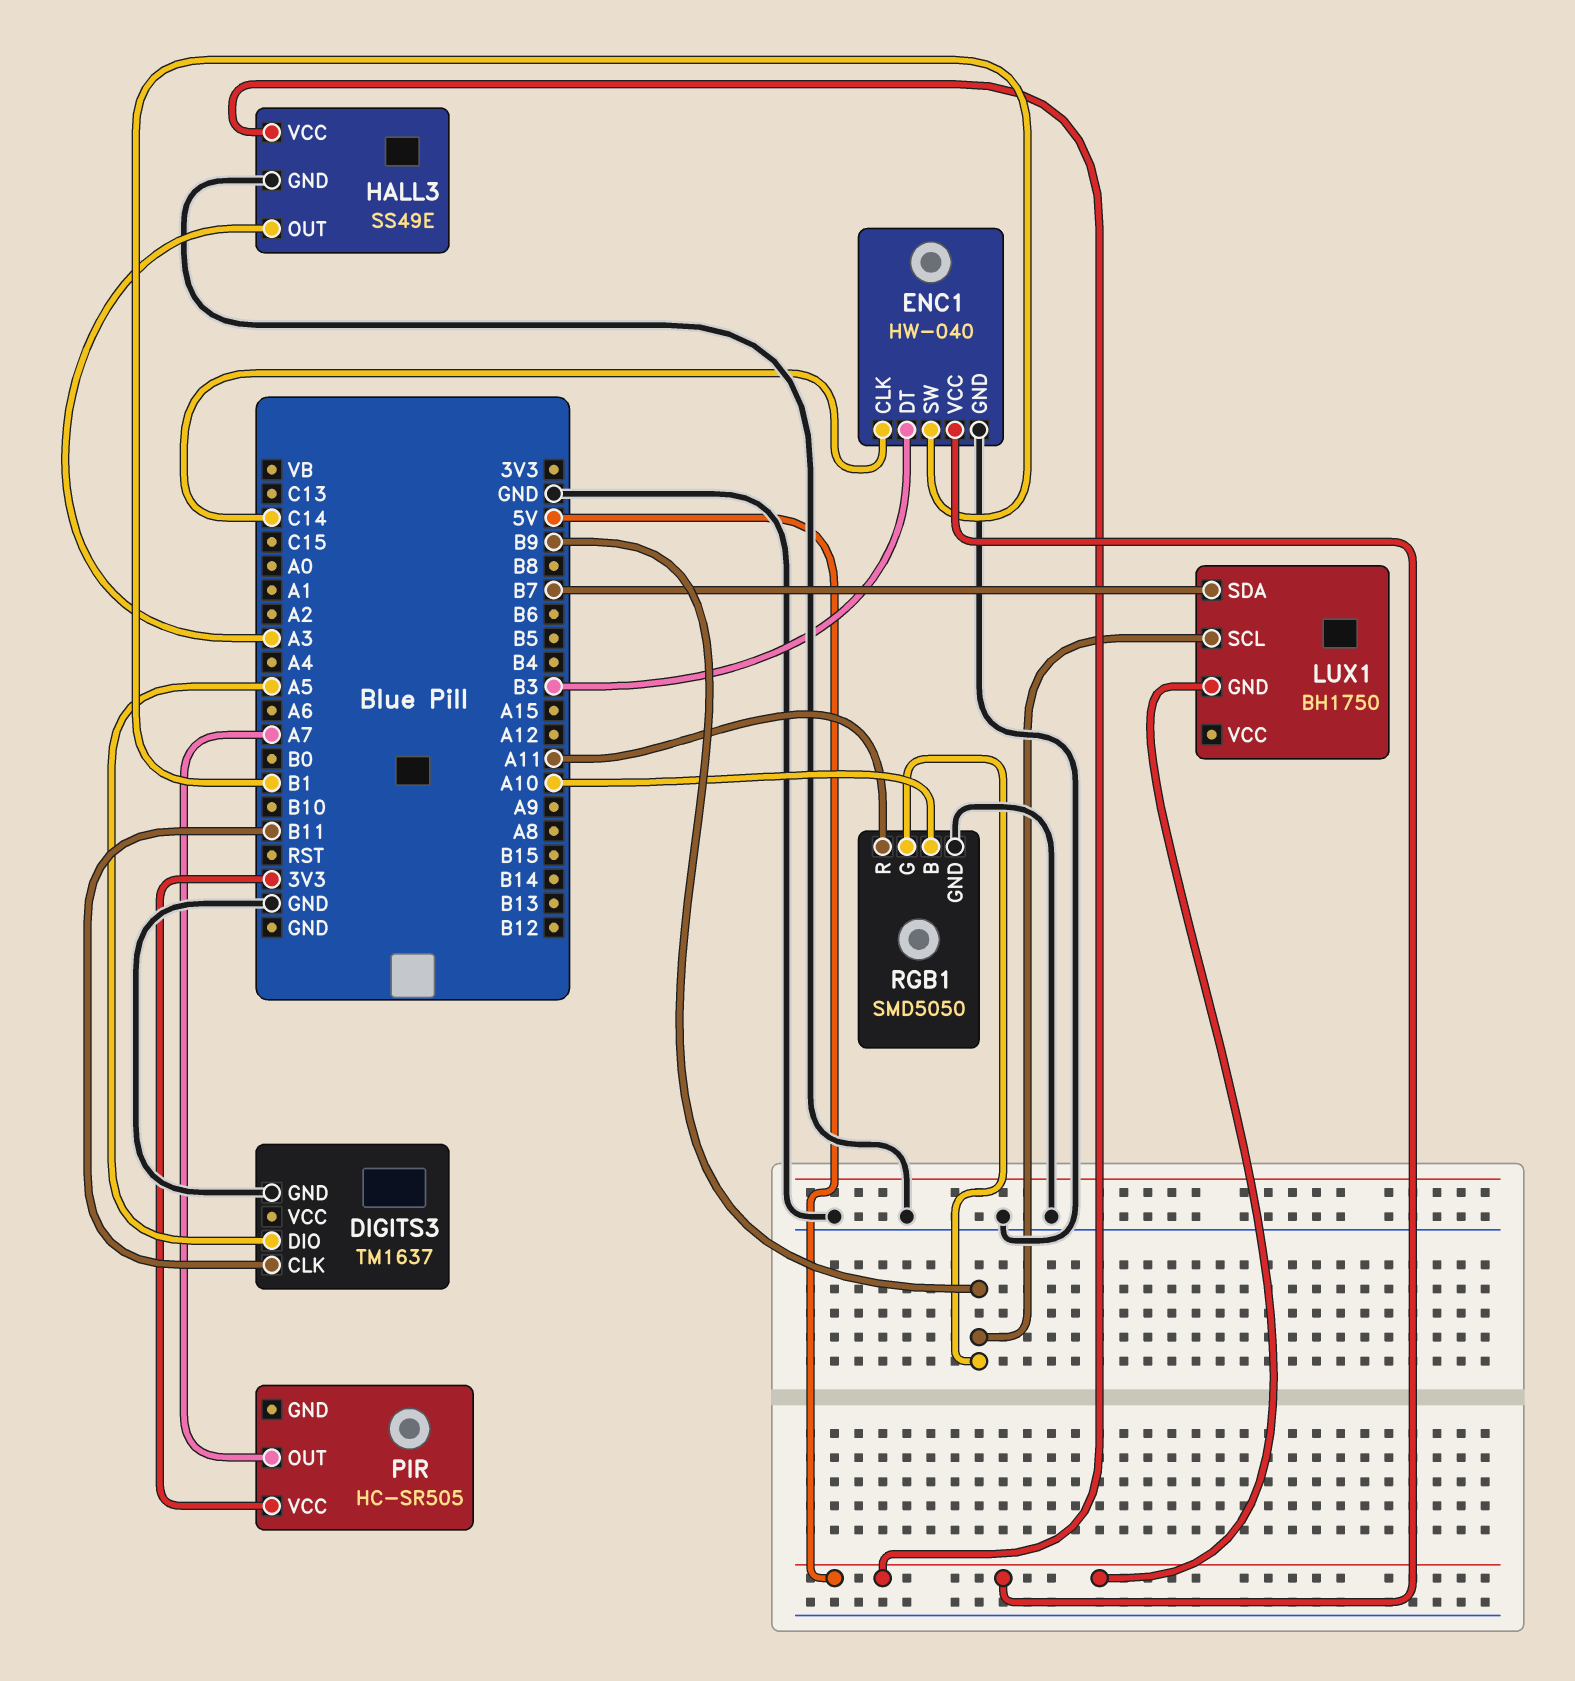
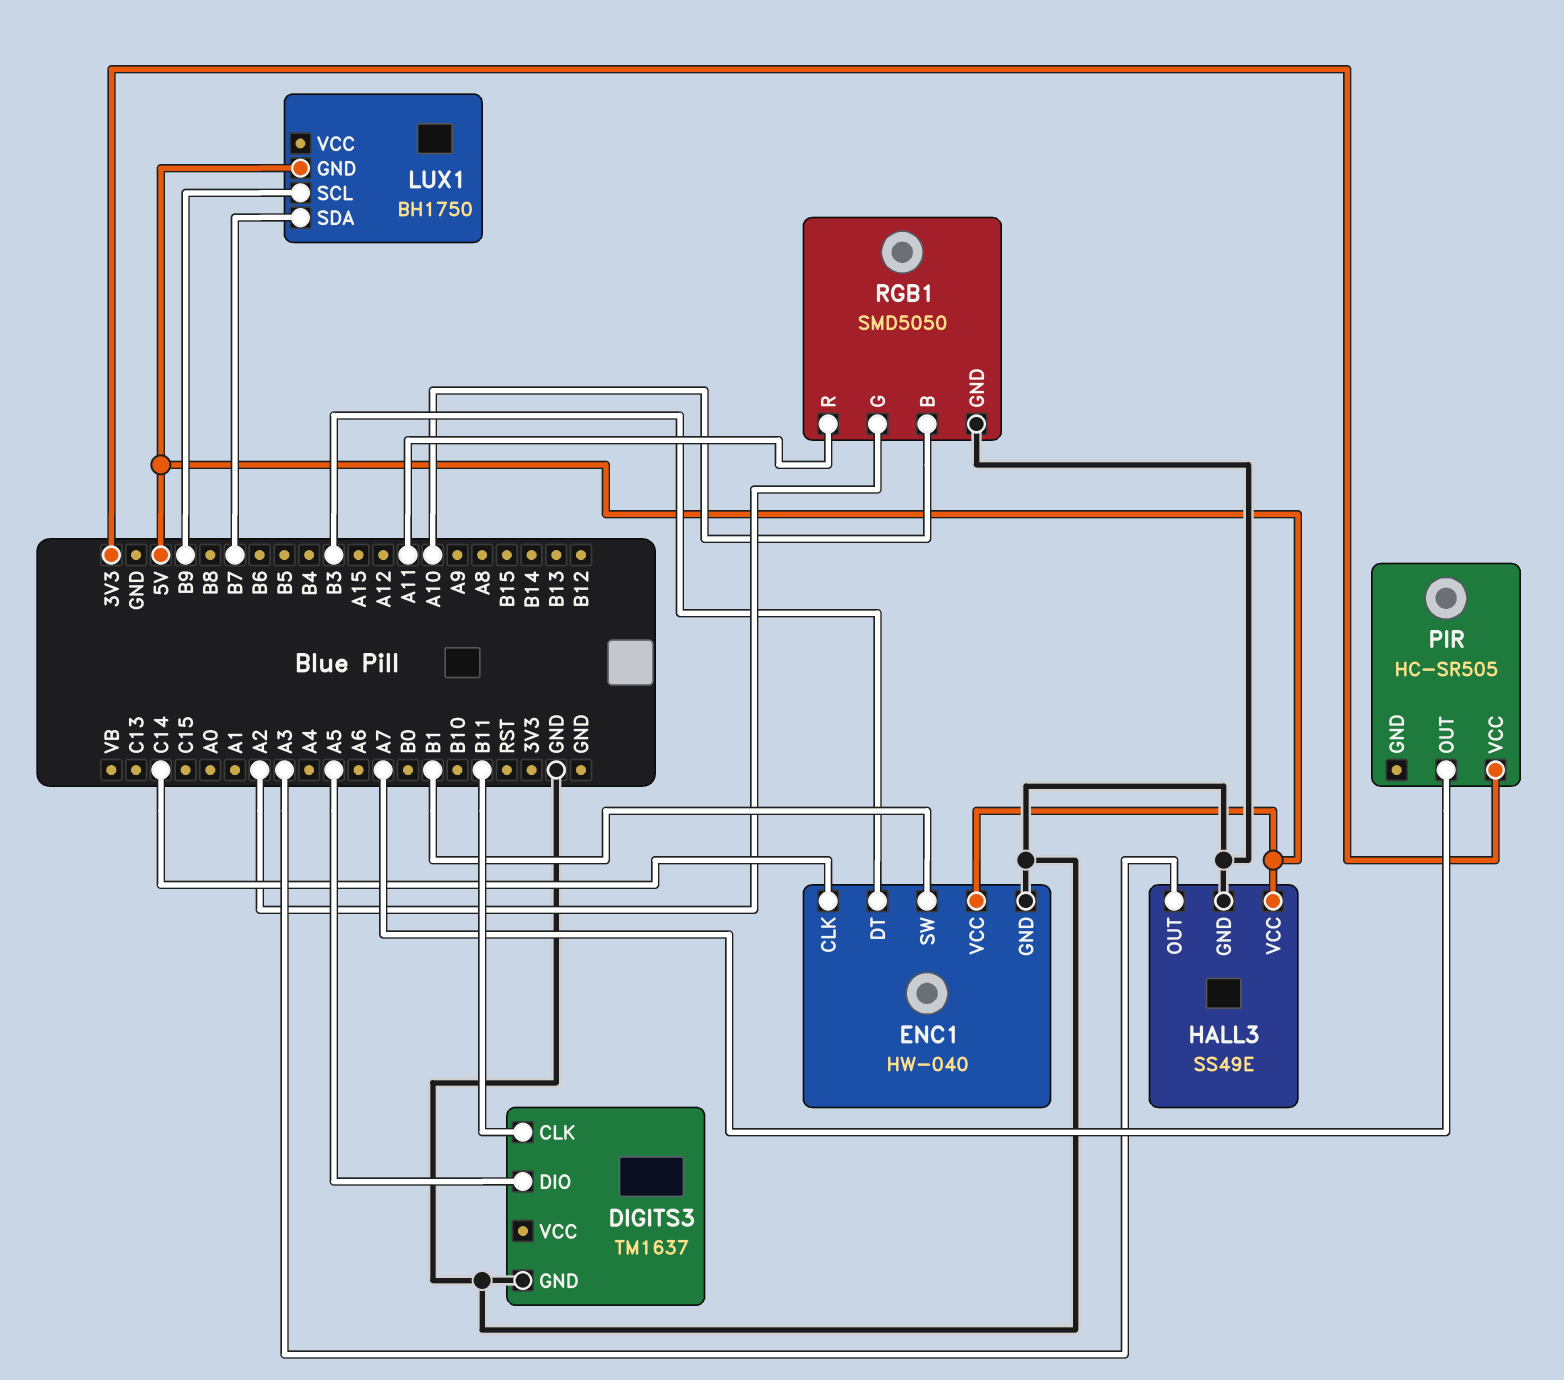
RGB1 pin G: B9 -> A2

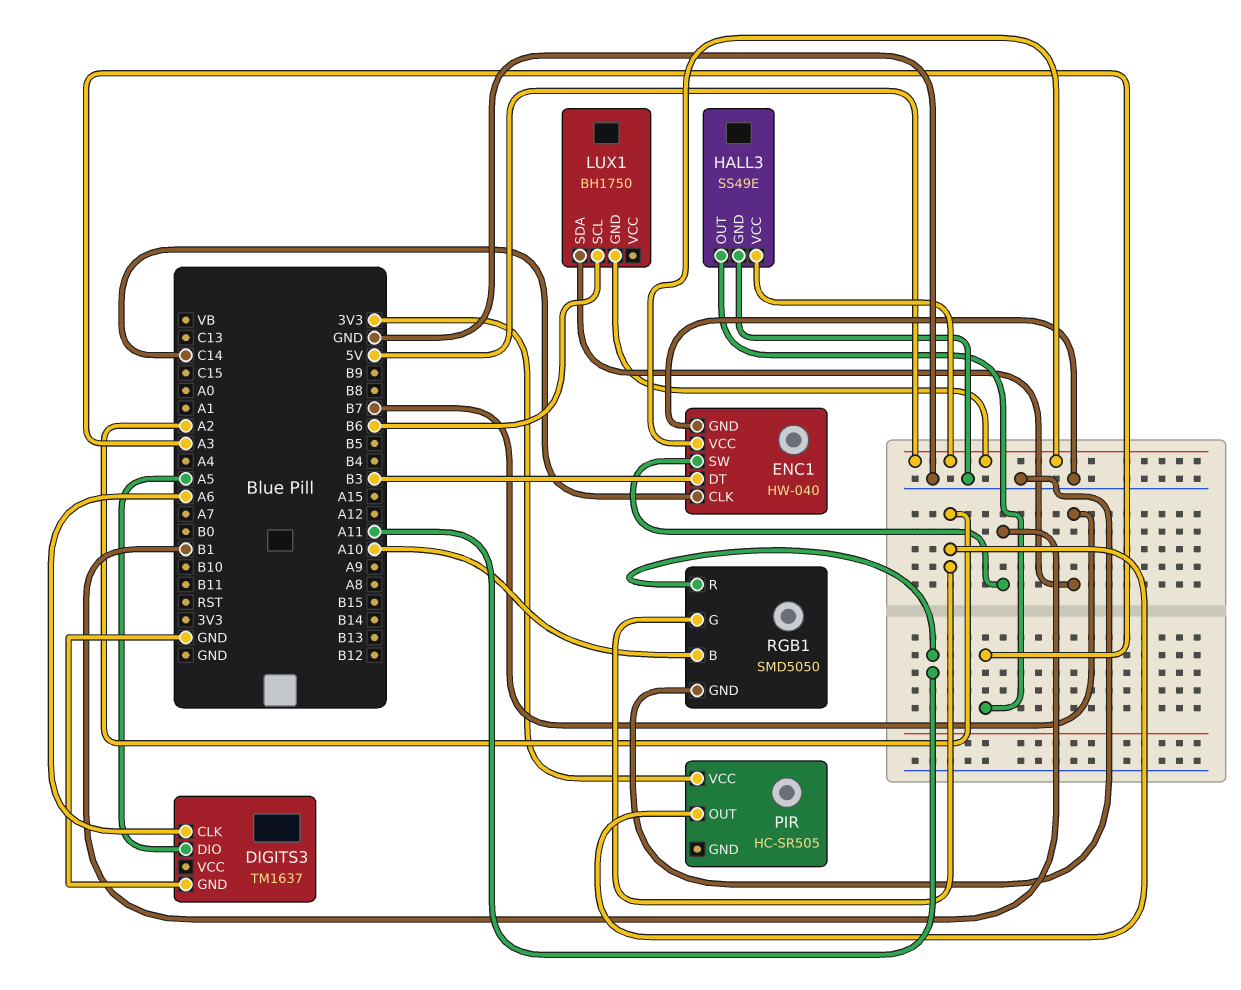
DIGITS3 pin CLK: B11 -> A6
LUX1 pin SCL: B9 -> B6
PIR pin OUT: A7 -> A2

